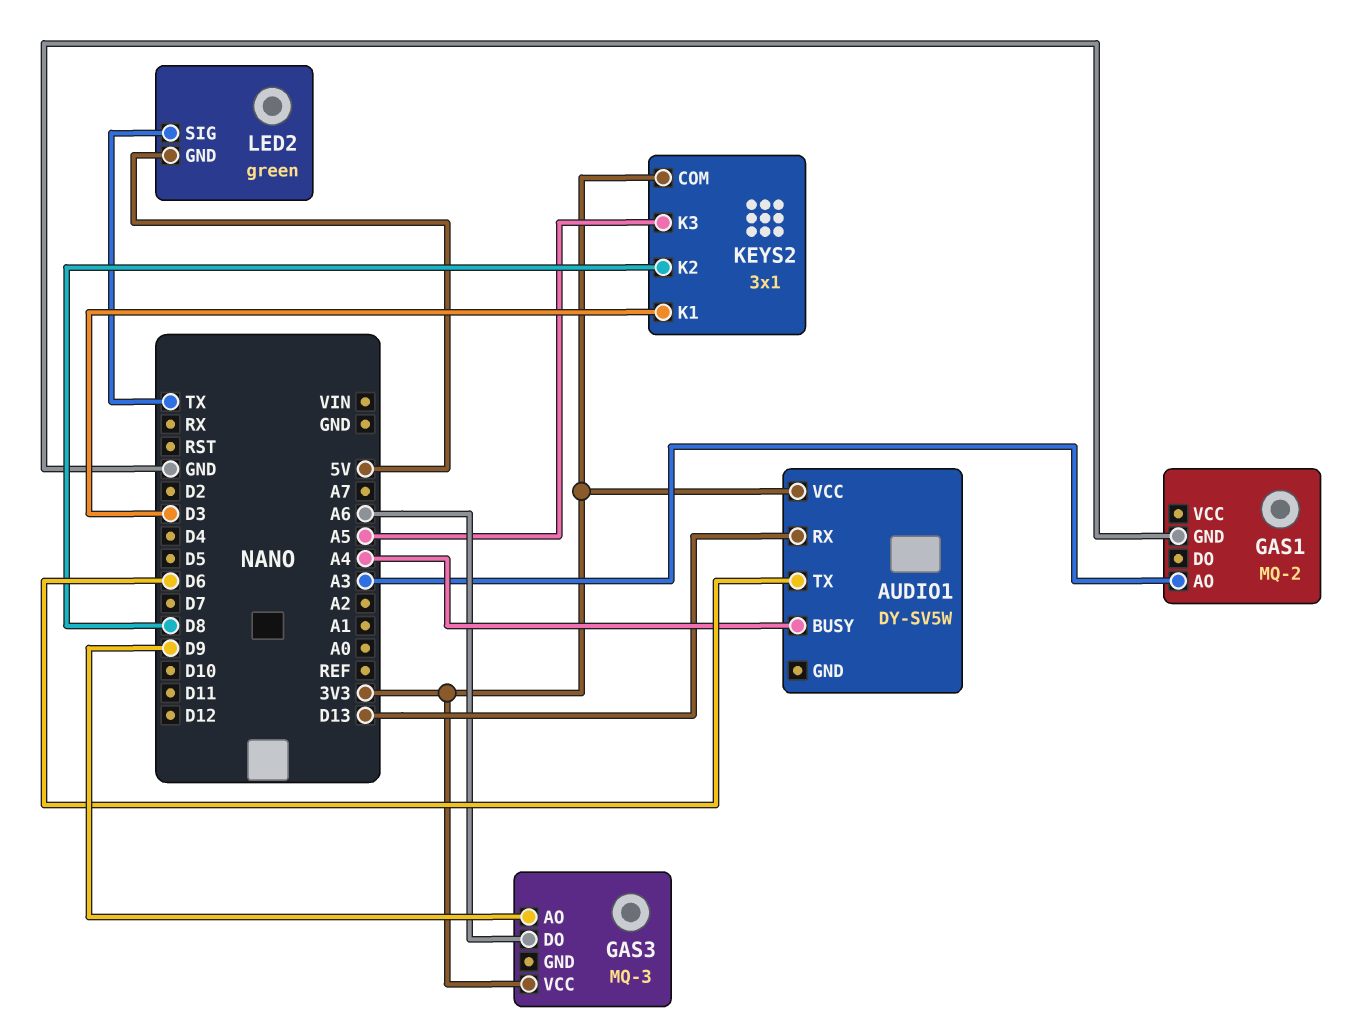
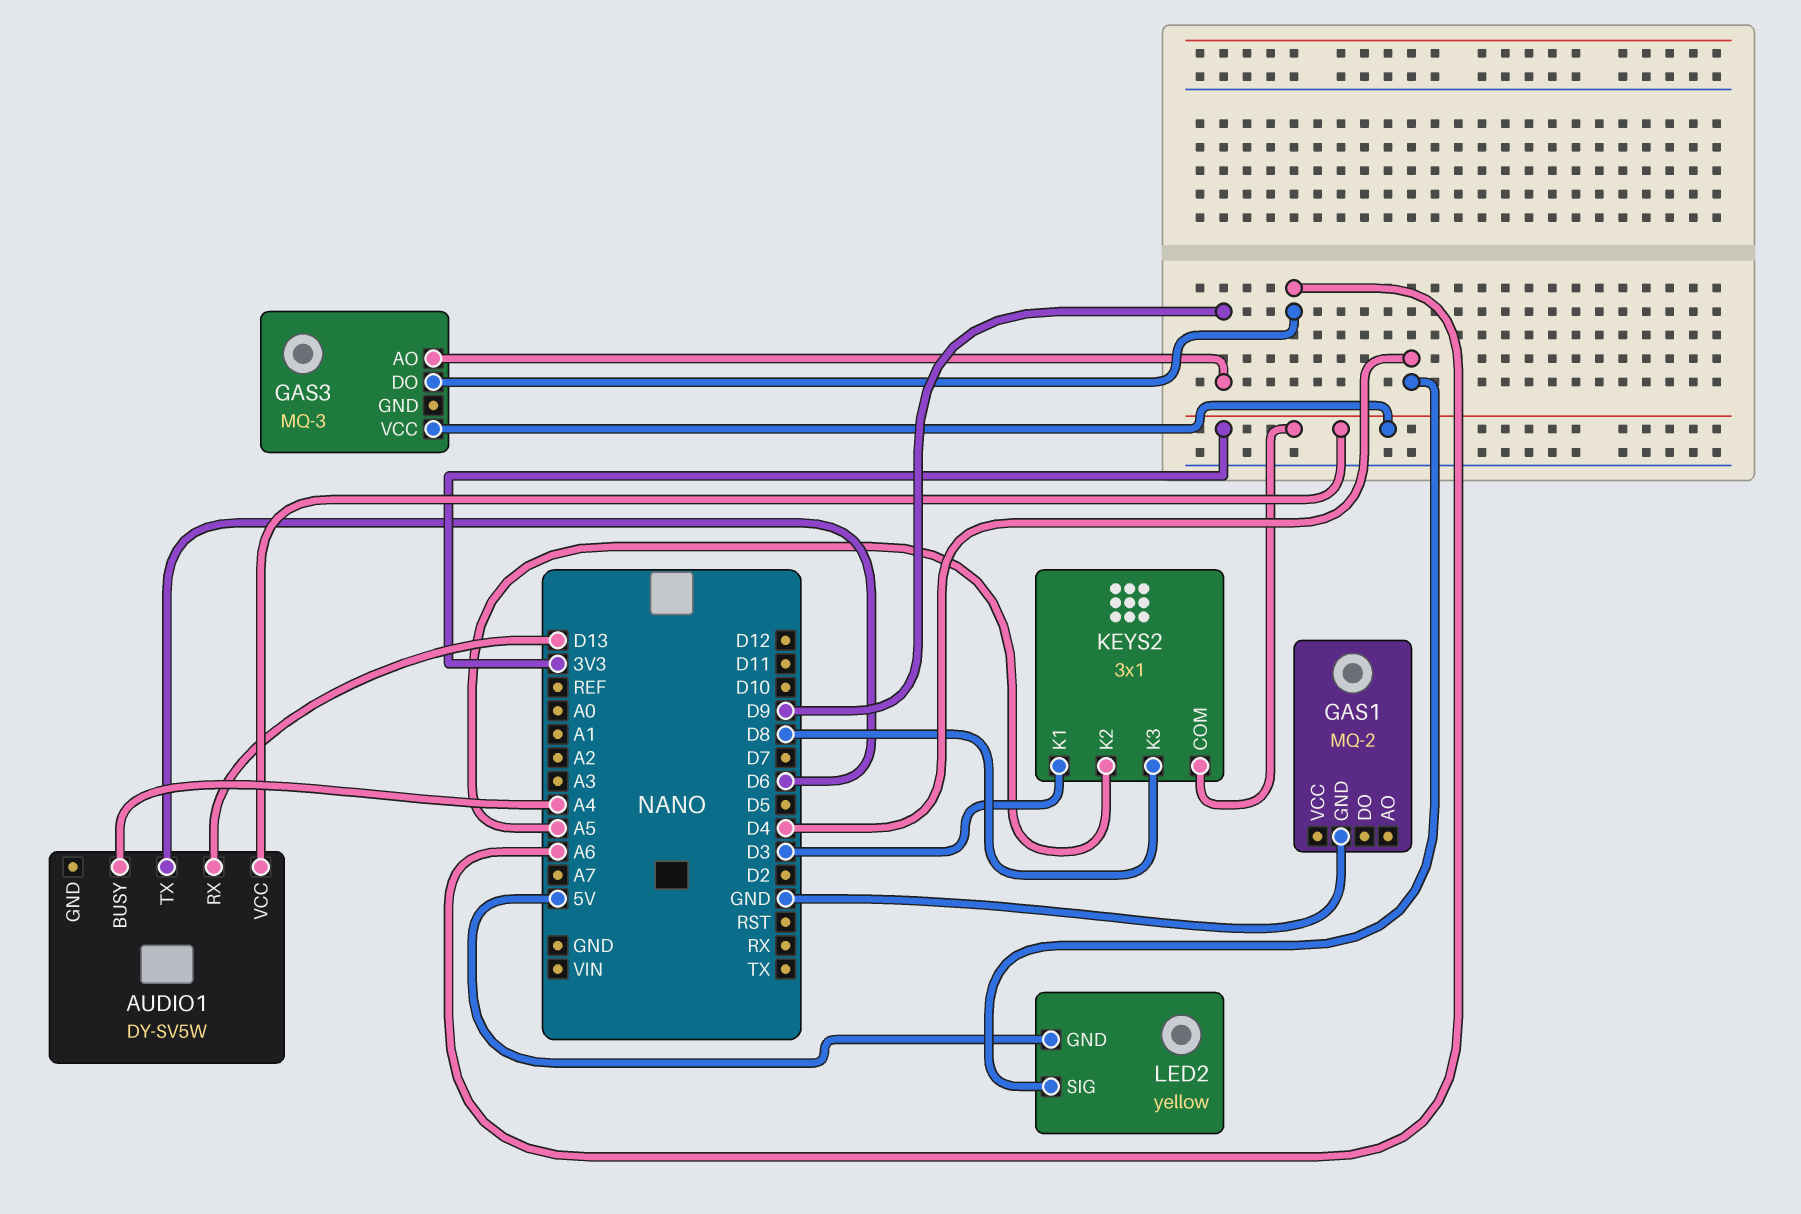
GAS1 pin AO: A3 -> none
KEYS2 pin K2: D8 -> A5
KEYS2 pin K3: A5 -> D8
LED2: green -> yellow
LED2 pin SIG: TX -> D4

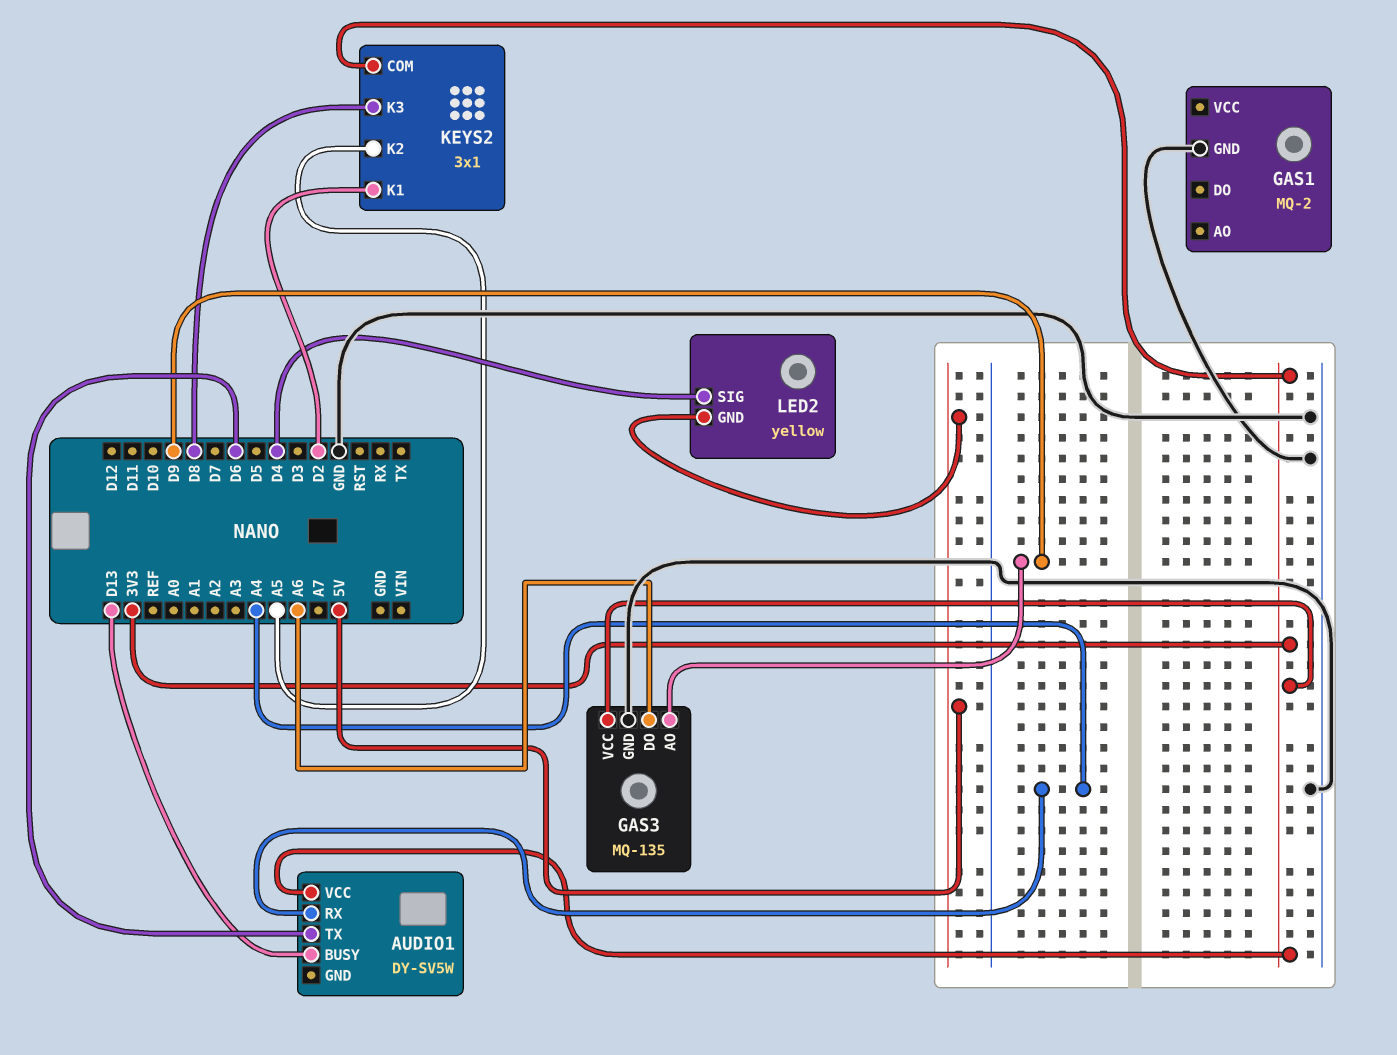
AUDIO1 pin BUSY: A4 -> D13
AUDIO1 pin RX: D13 -> A4
GAS3: MQ-3 -> MQ-135
GAS3 pin GND: none -> GND
KEYS2 pin K1: D3 -> D2

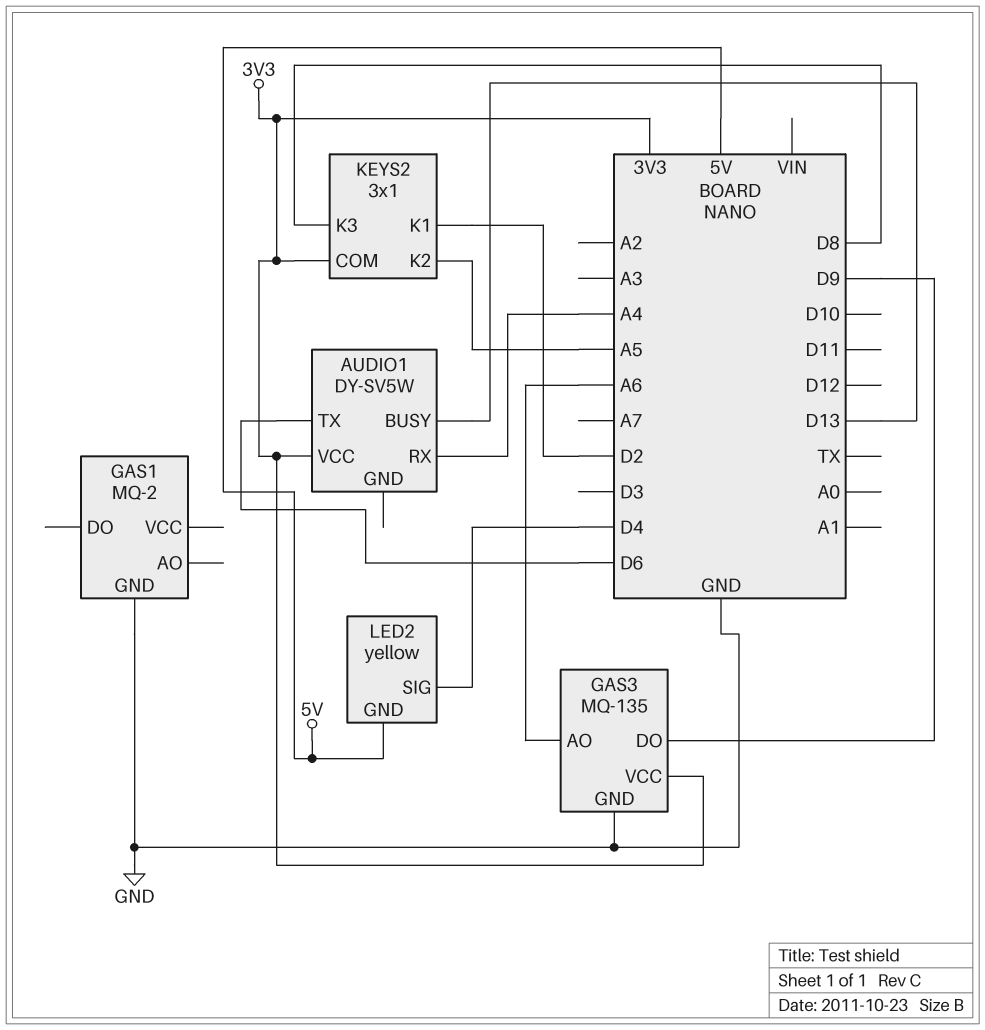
GAS3 pin AO: D9 -> A6
GAS3 pin DO: A6 -> D9

